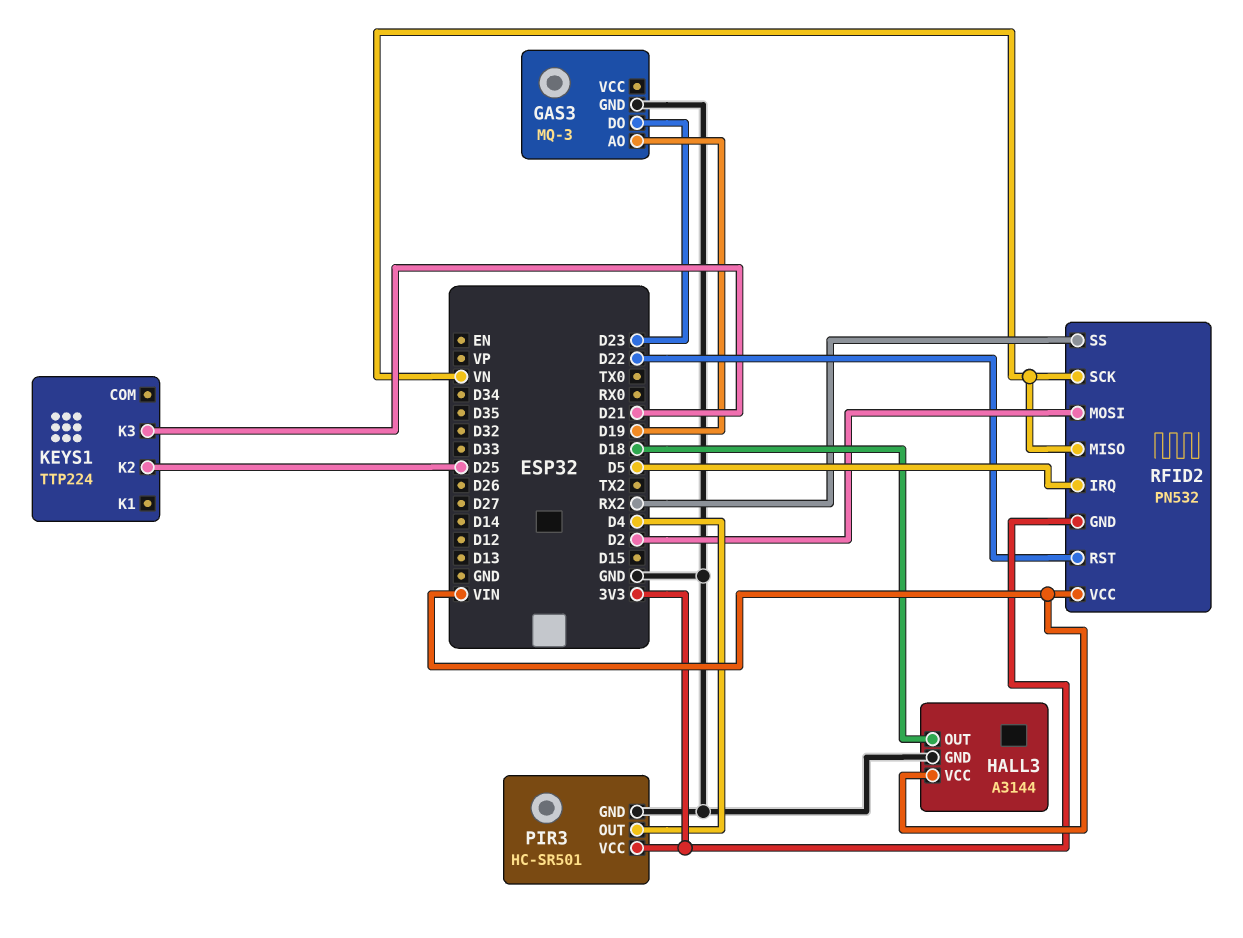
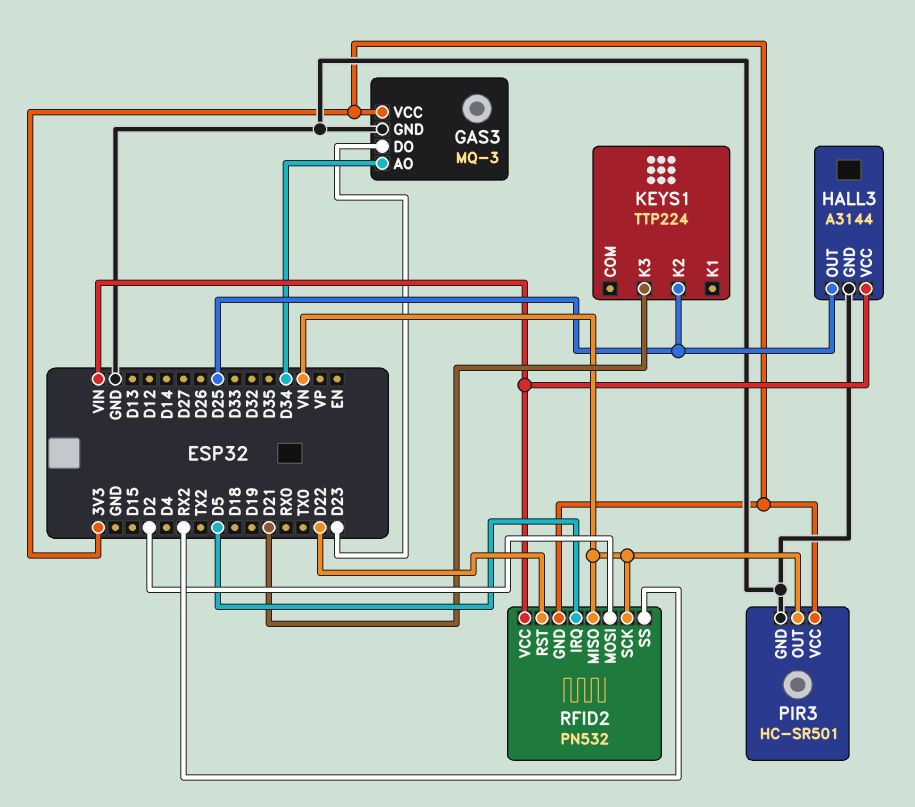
GAS3 pin AO: D19 -> D34
GAS3 pin VCC: none -> 3V3
HALL3 pin OUT: D18 -> D25
PIR3 pin OUT: D4 -> VN

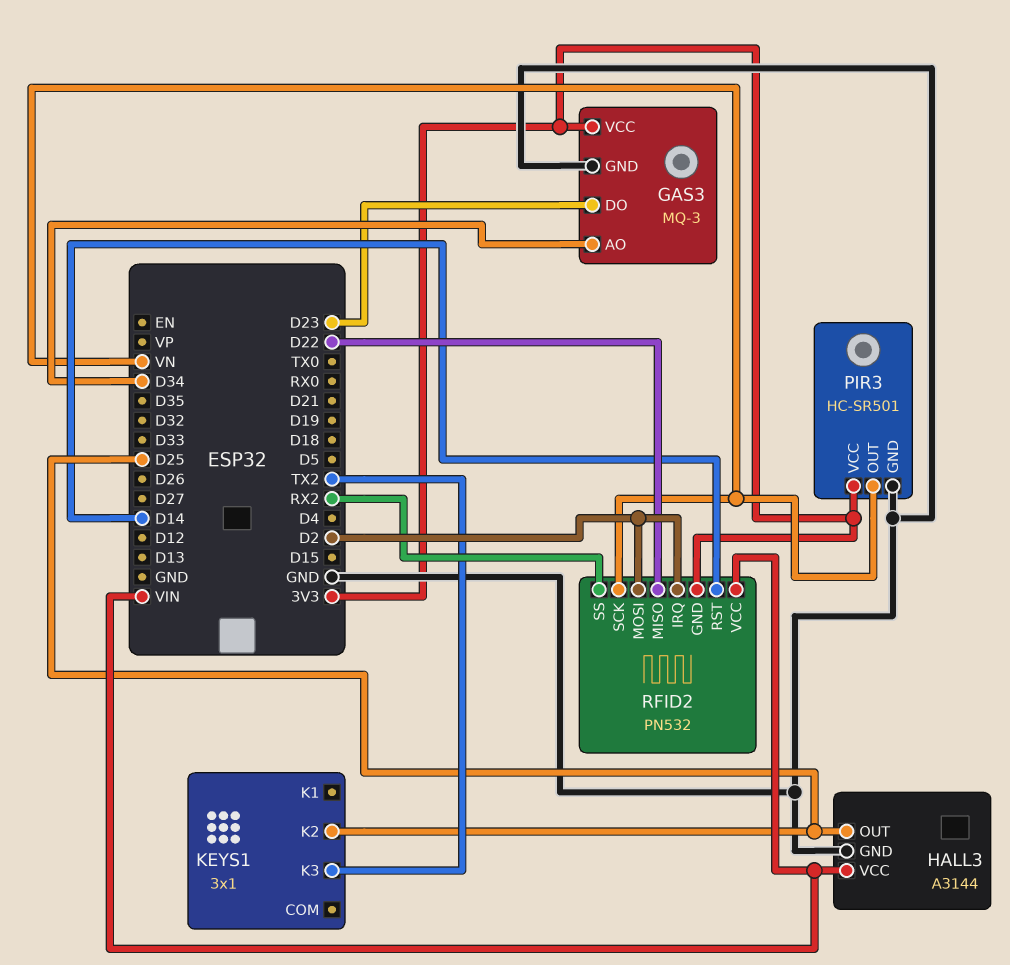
KEYS1: TTP224 -> 3x1
KEYS1 pin K3: D21 -> TX2
RFID2 pin IRQ: D5 -> D2
RFID2 pin MISO: VN -> D22
RFID2 pin RST: D22 -> D14

